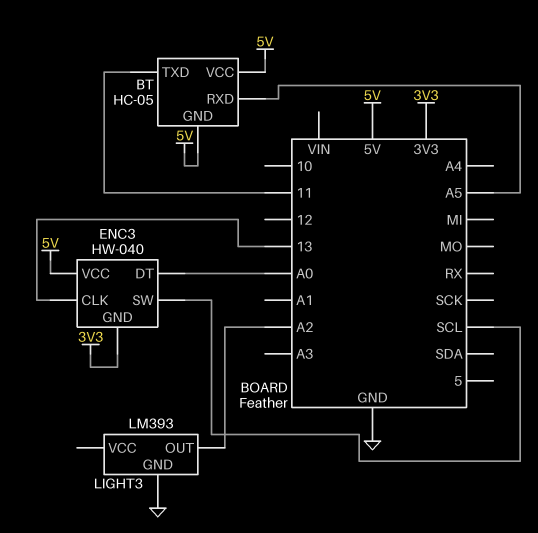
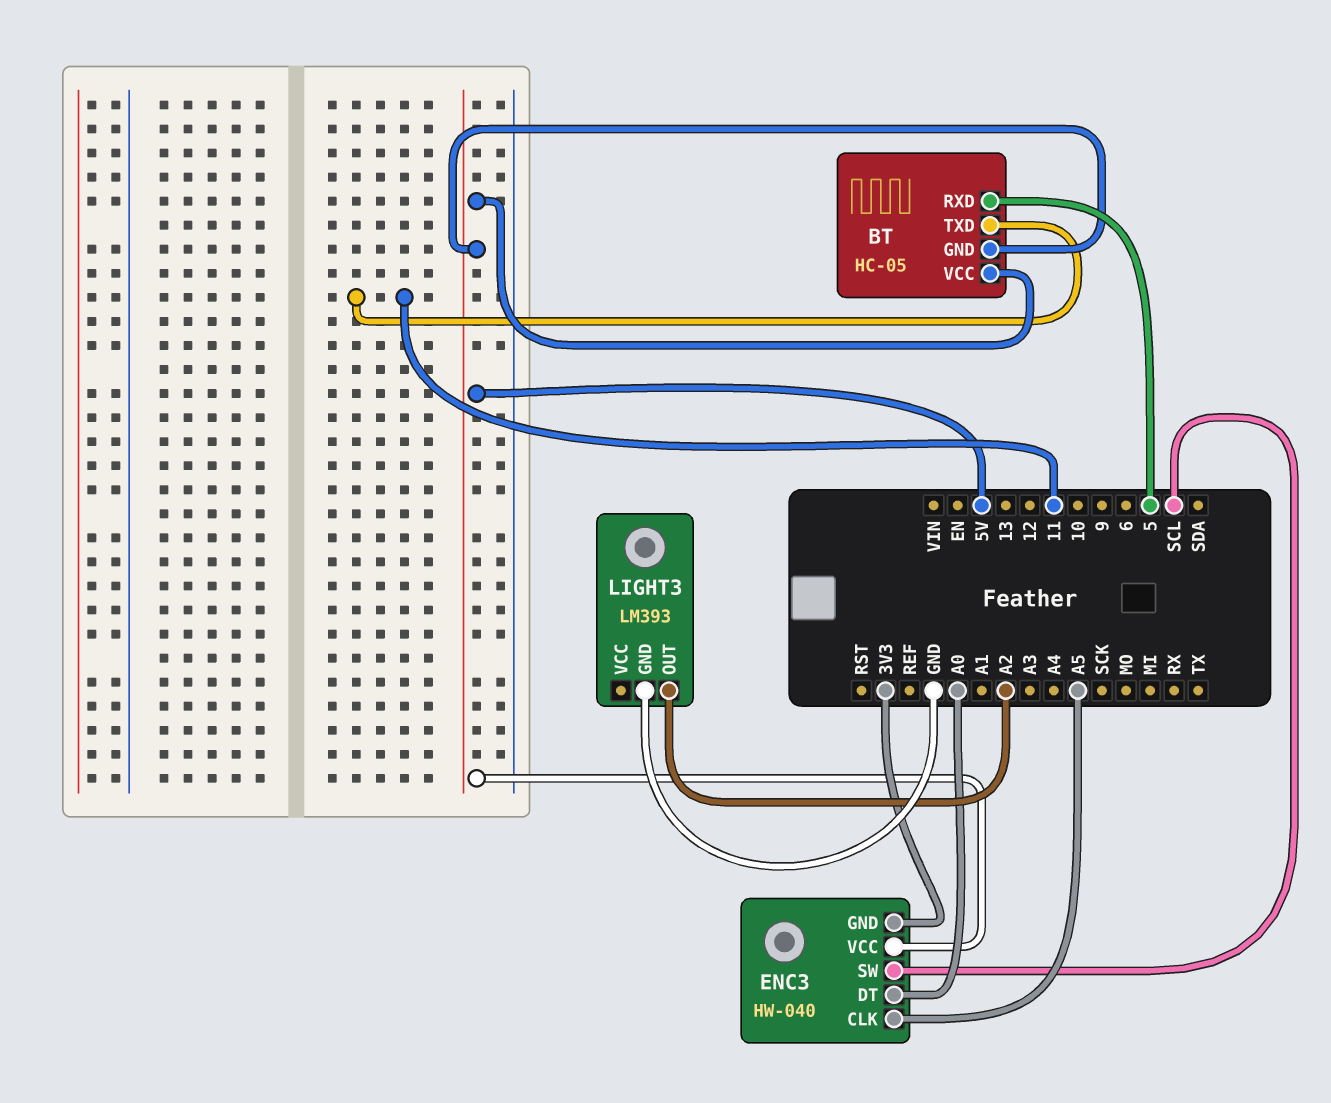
BT pin RXD: A5 -> 5
ENC3 pin CLK: 13 -> A5

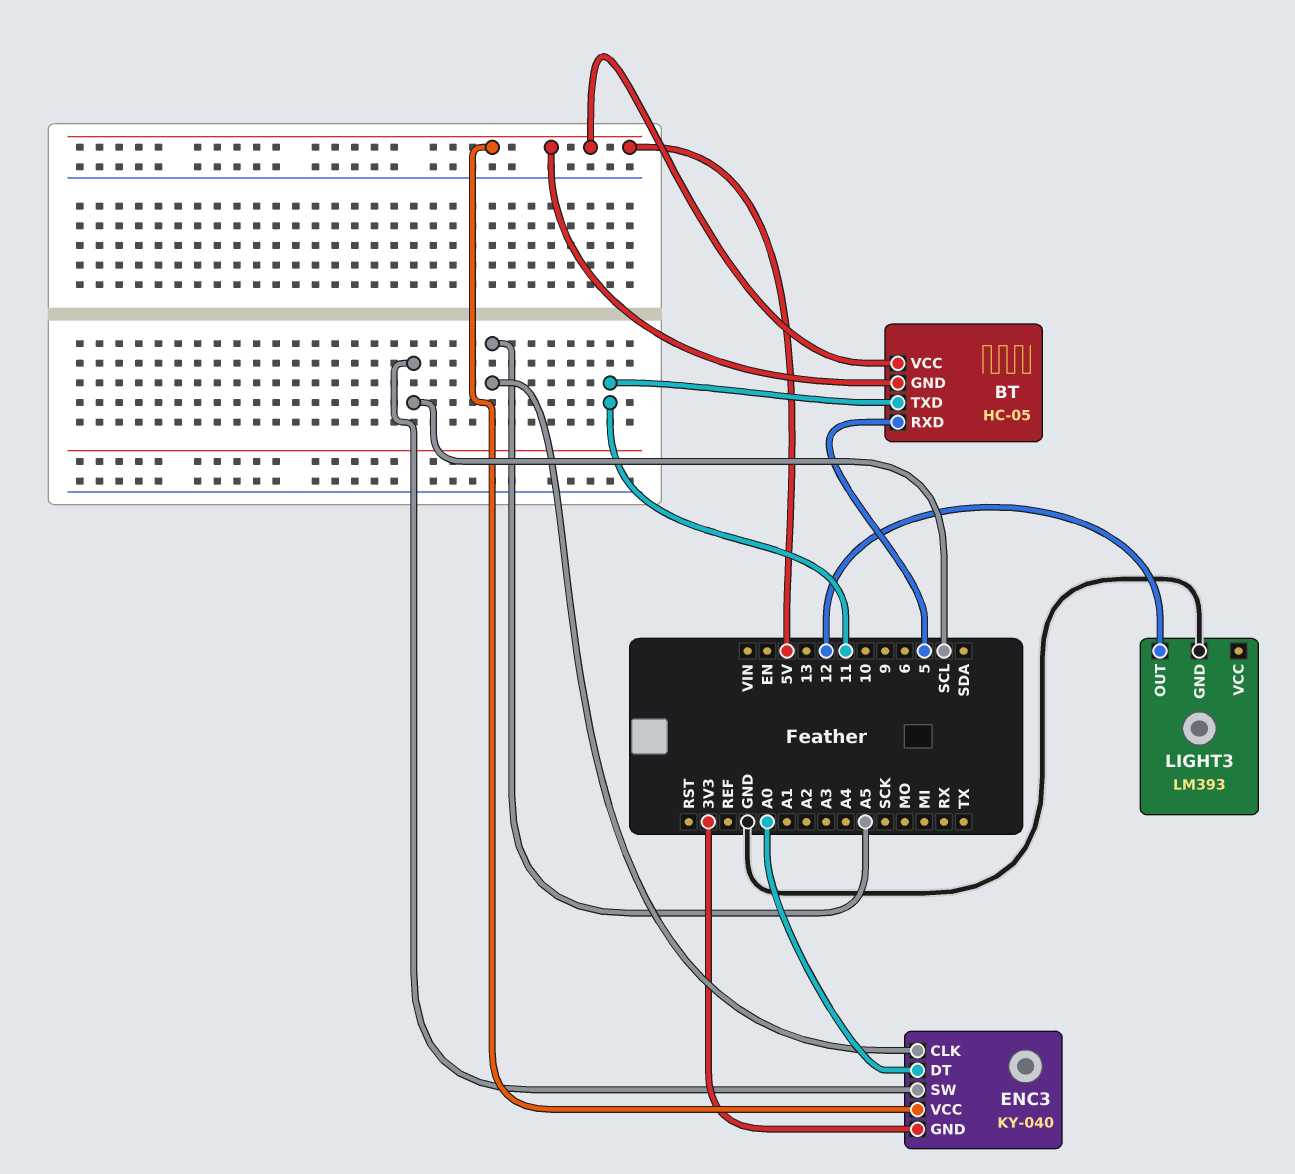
ENC3: HW-040 -> KY-040
LIGHT3 pin OUT: A2 -> 12

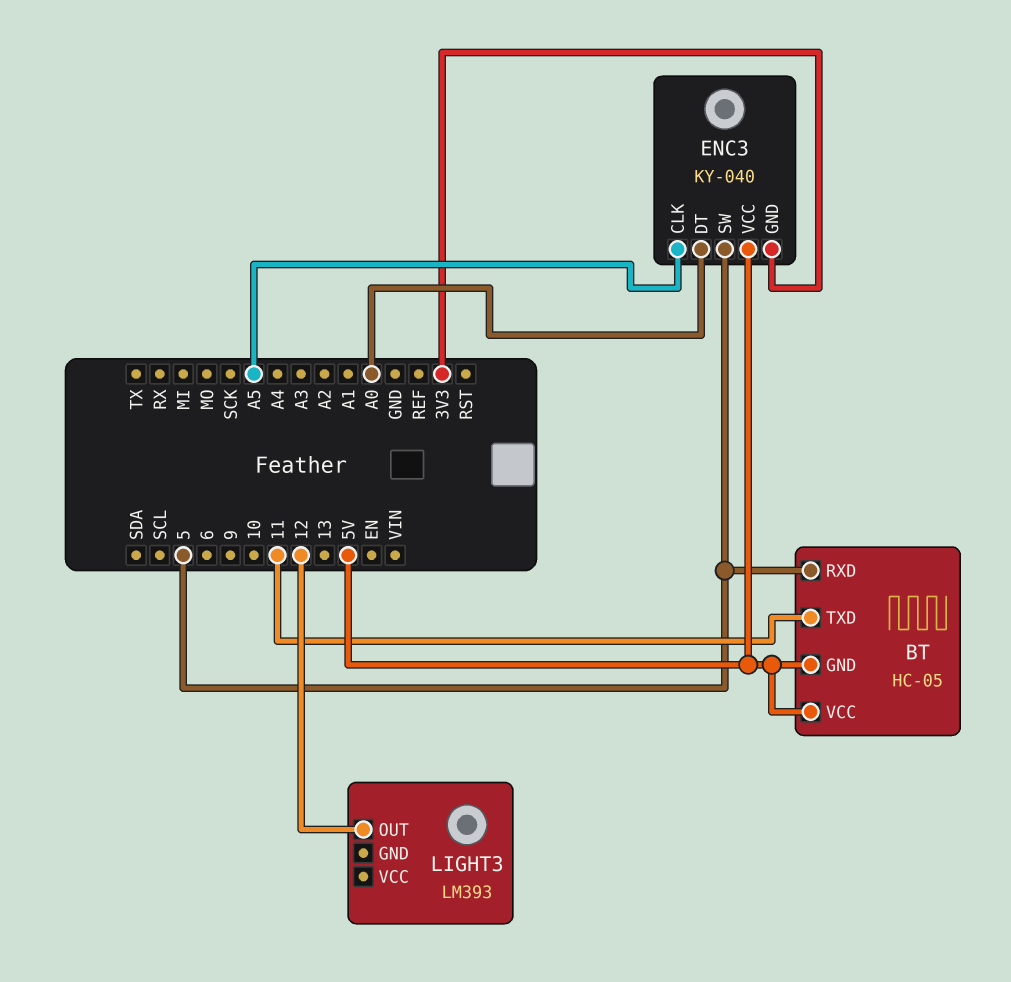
ENC3 pin SW: SCL -> 5
LIGHT3 pin GND: GND -> none

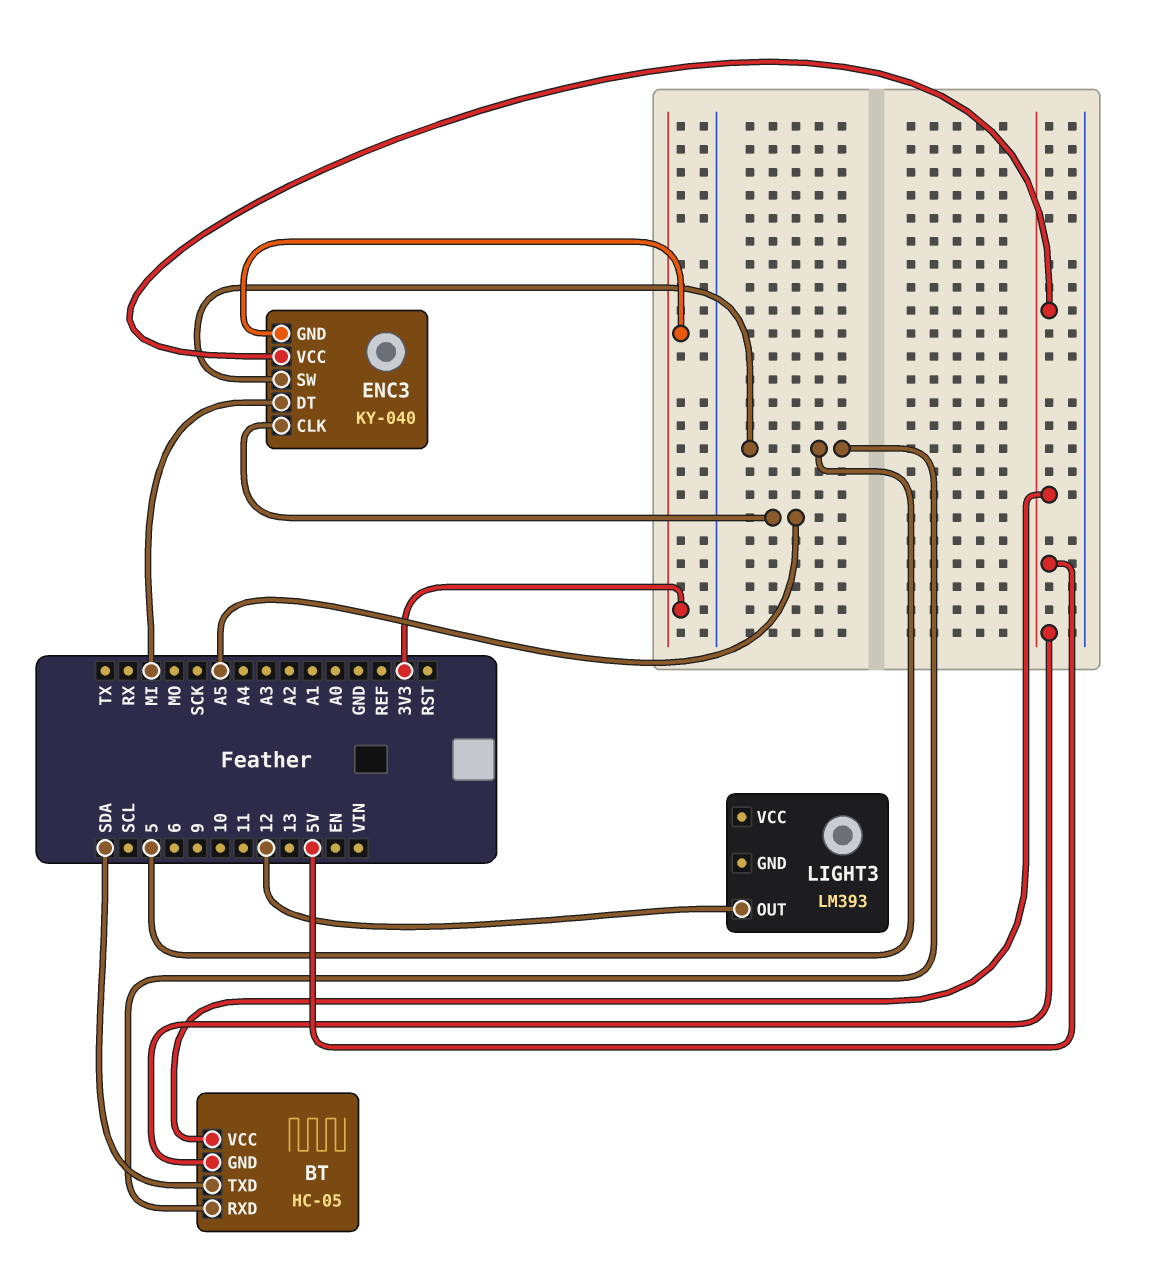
BT pin TXD: 11 -> SDA
ENC3 pin DT: A0 -> MI

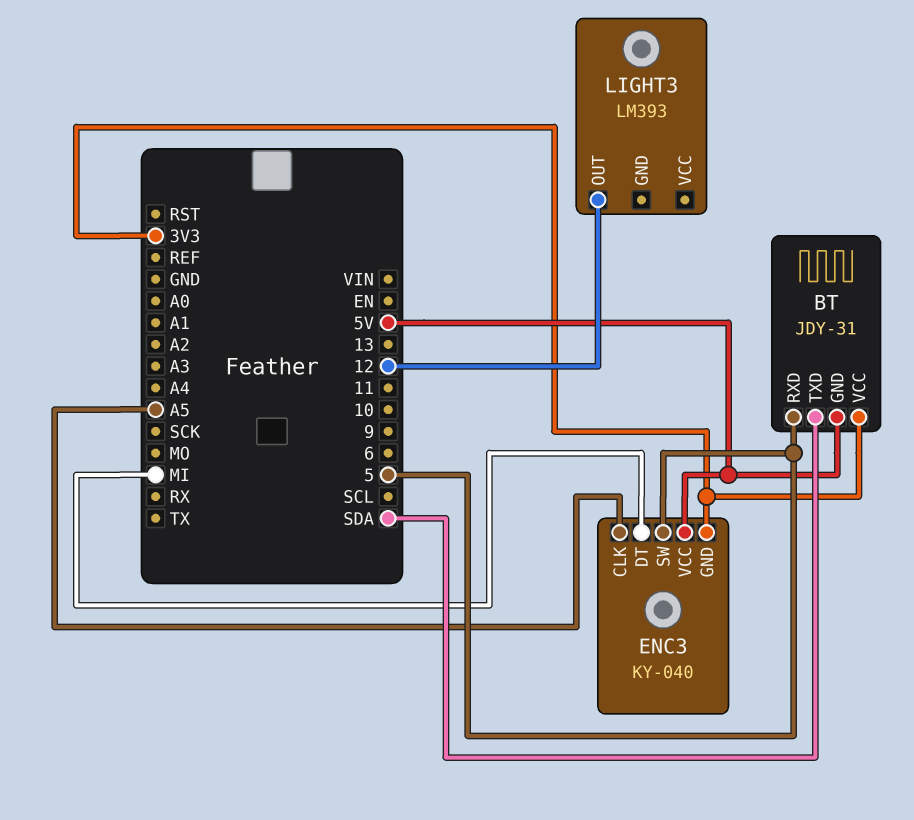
BT: HC-05 -> JDY-31
BT pin VCC: 5V -> 3V3

